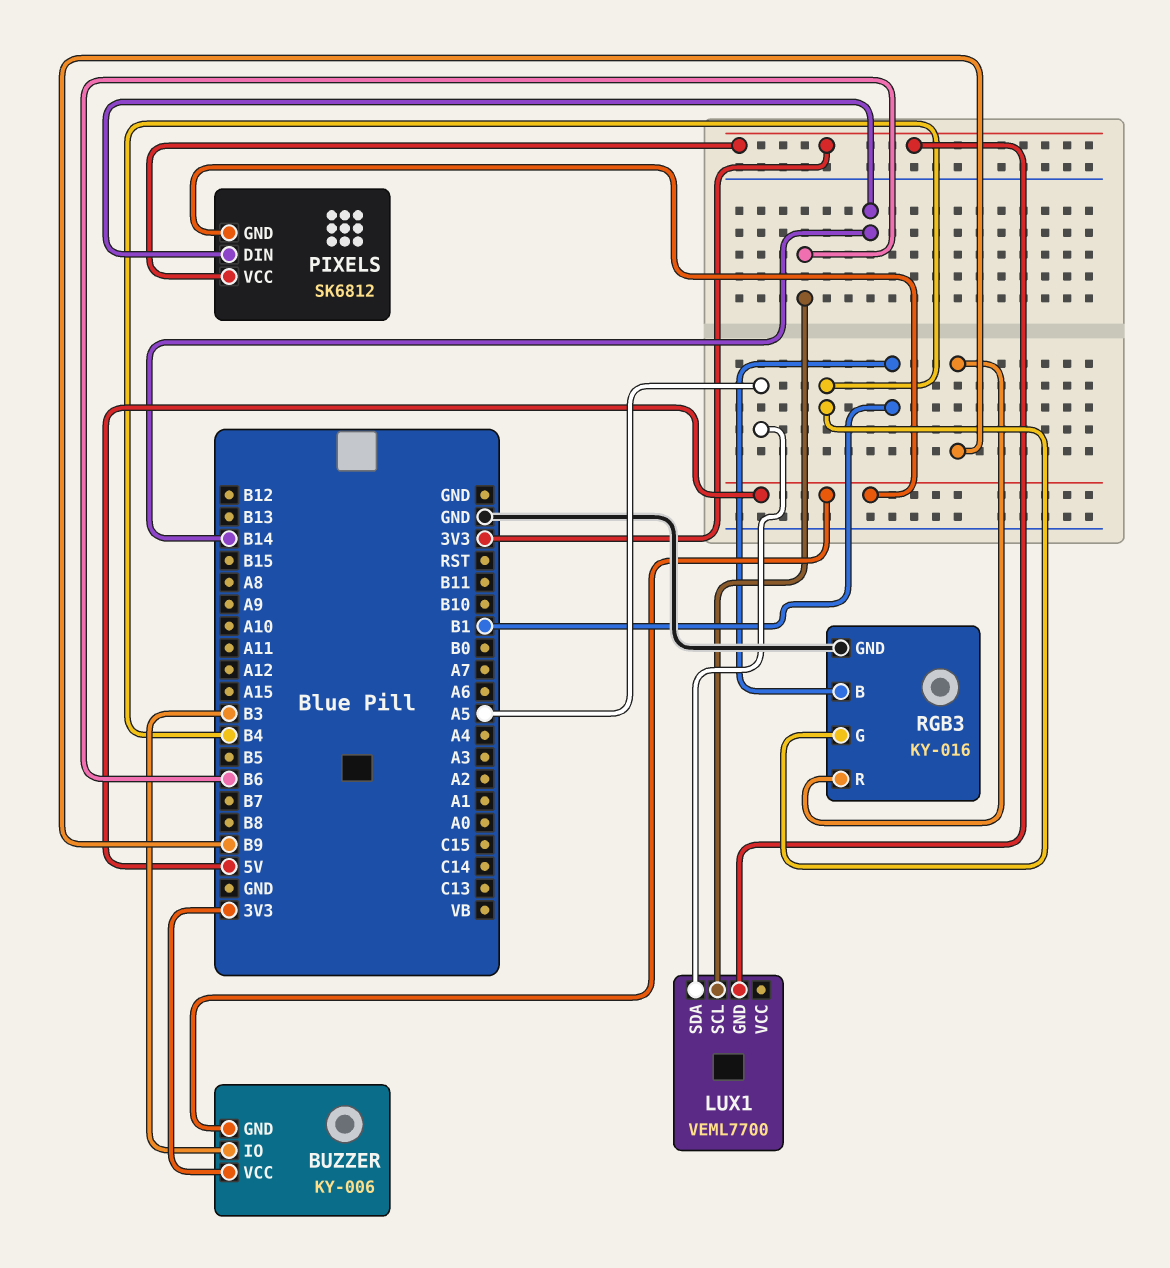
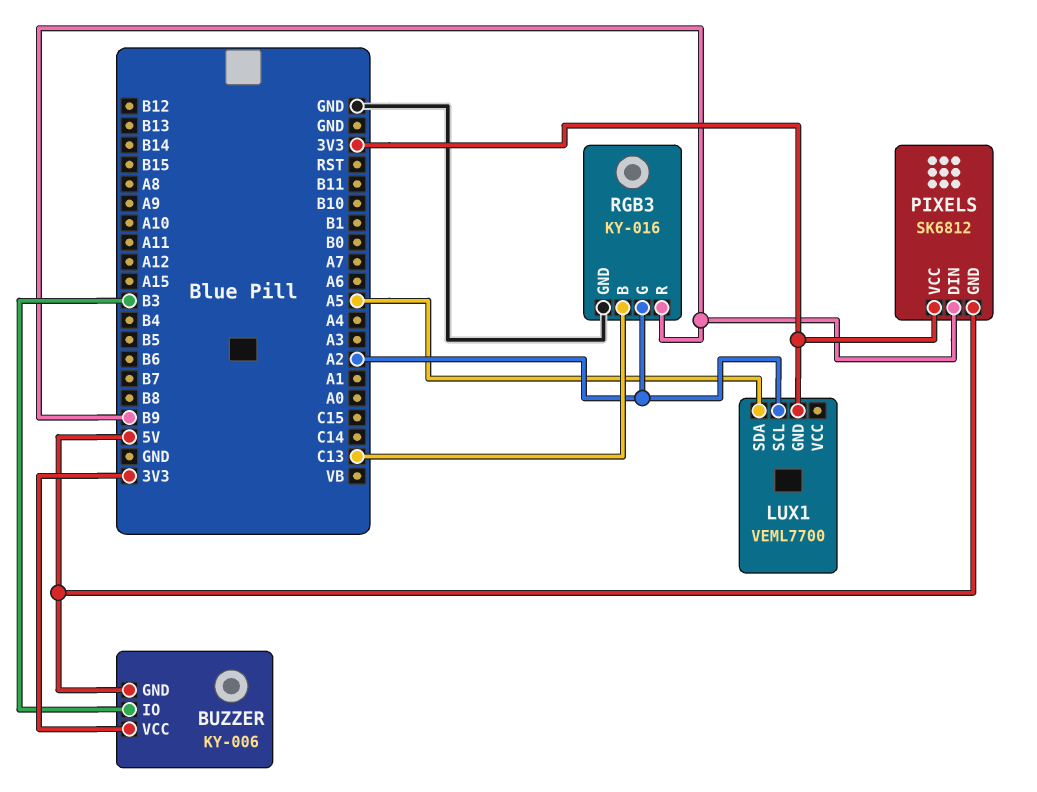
LUX1 pin SCL: B6 -> A2
PIXELS pin DIN: B14 -> B9
RGB3 pin B: B1 -> C13
RGB3 pin G: B4 -> A2

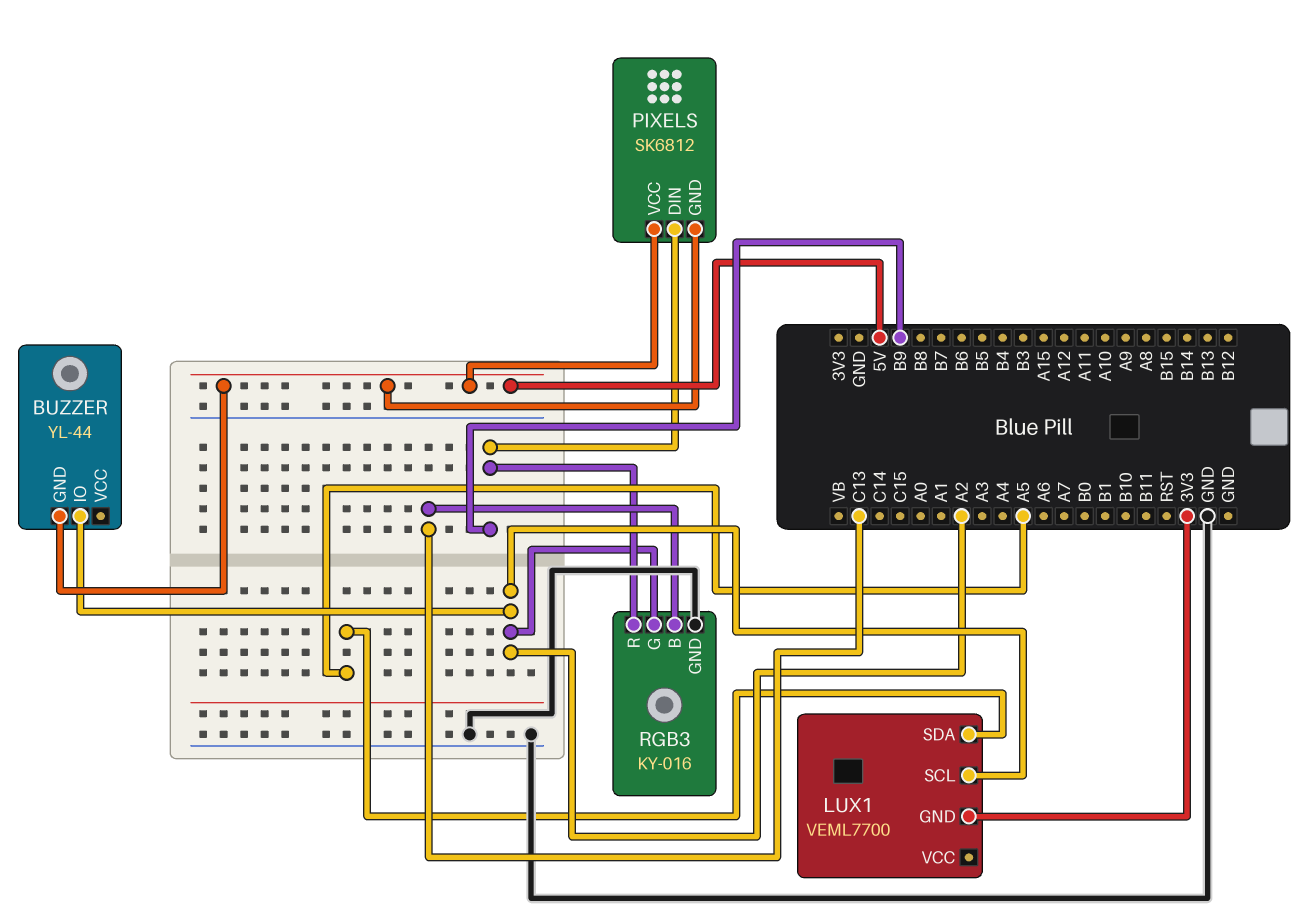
BUZZER: KY-006 -> YL-44
BUZZER pin IO: B3 -> A2
BUZZER pin VCC: 3V3 -> none
PIXELS pin VCC: 3V3 -> 5V

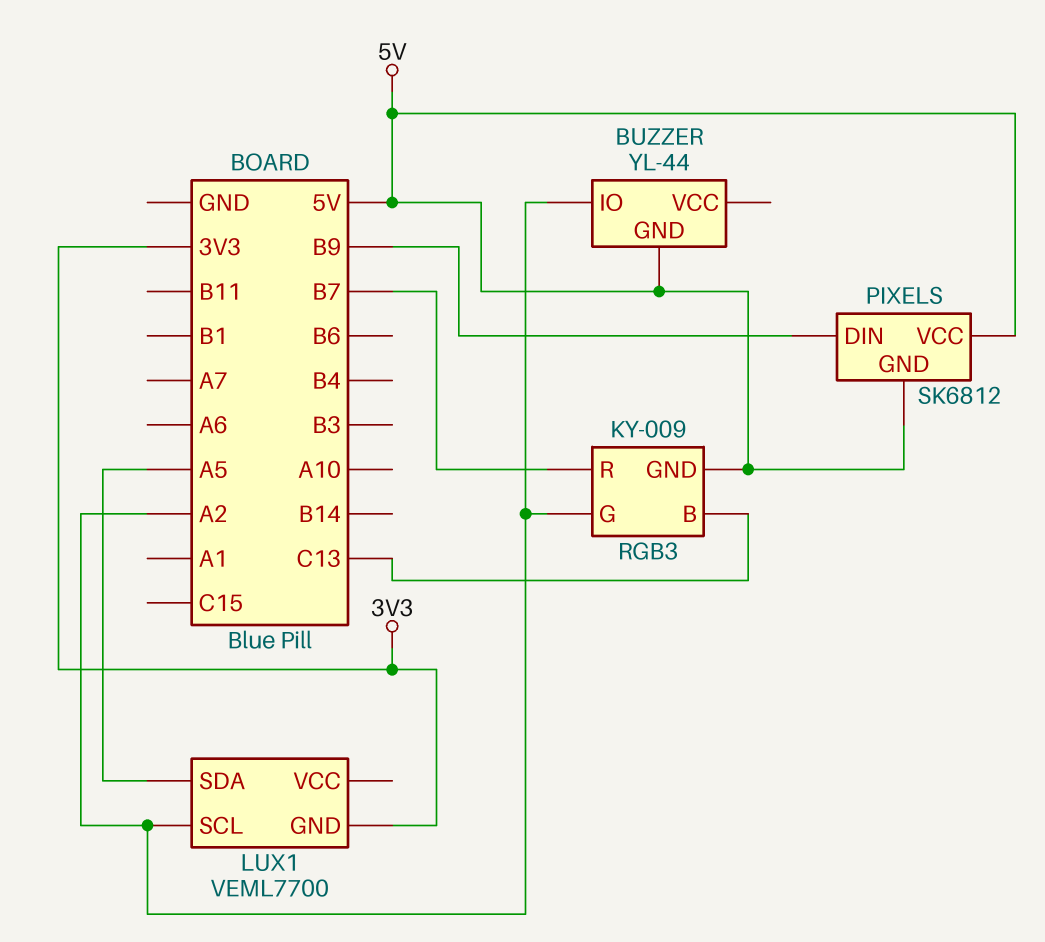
RGB3: KY-016 -> KY-009
RGB3 pin GND: GND -> 5V
RGB3 pin R: B9 -> B7

